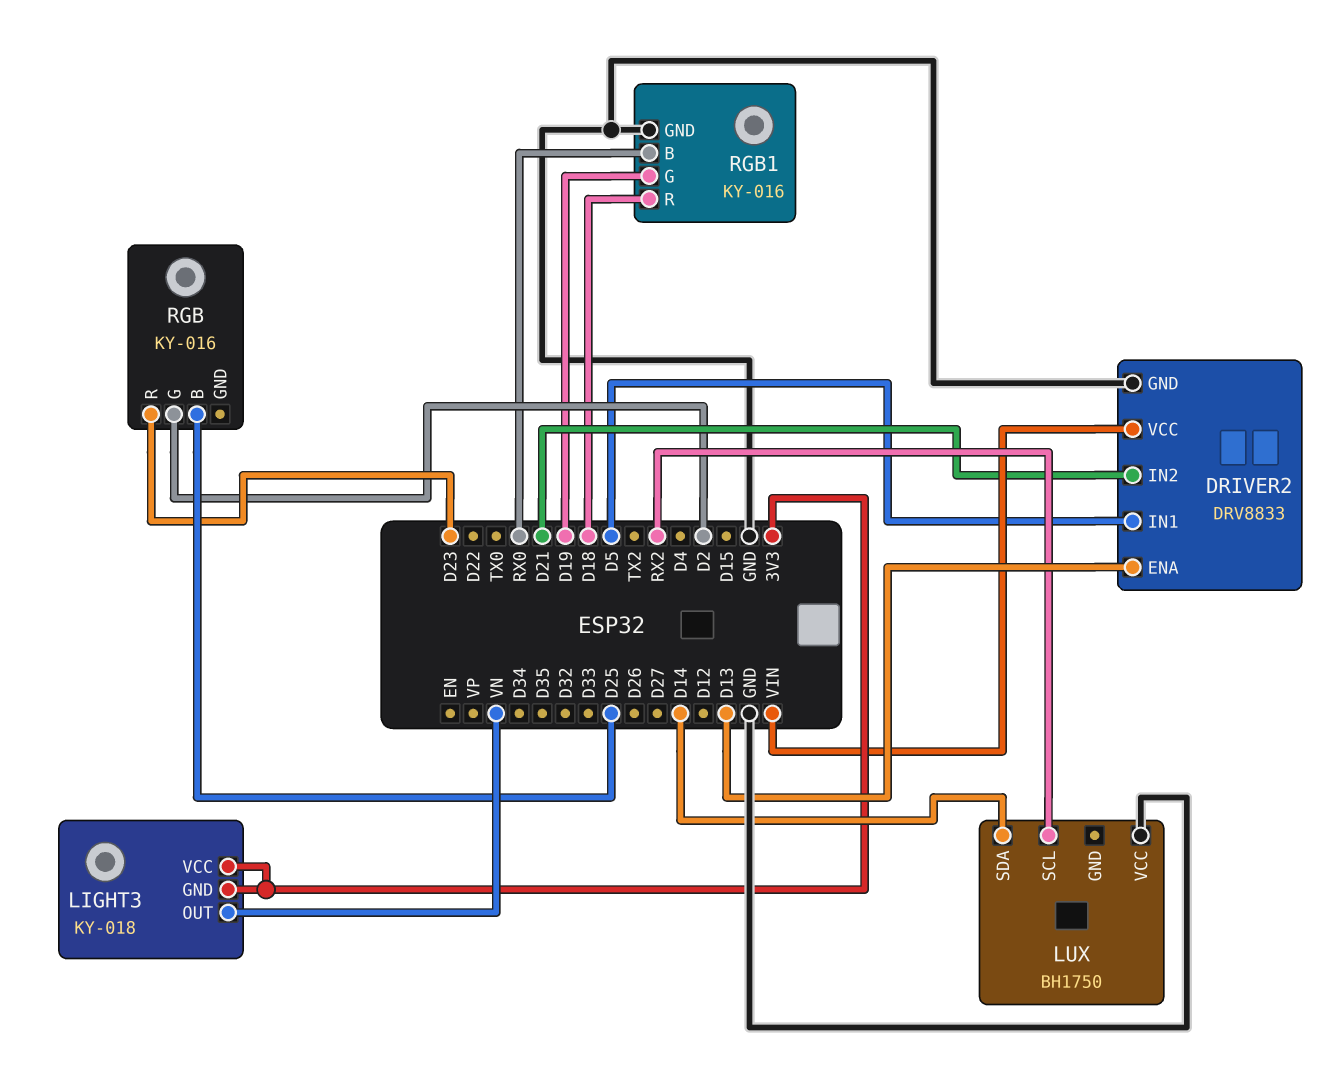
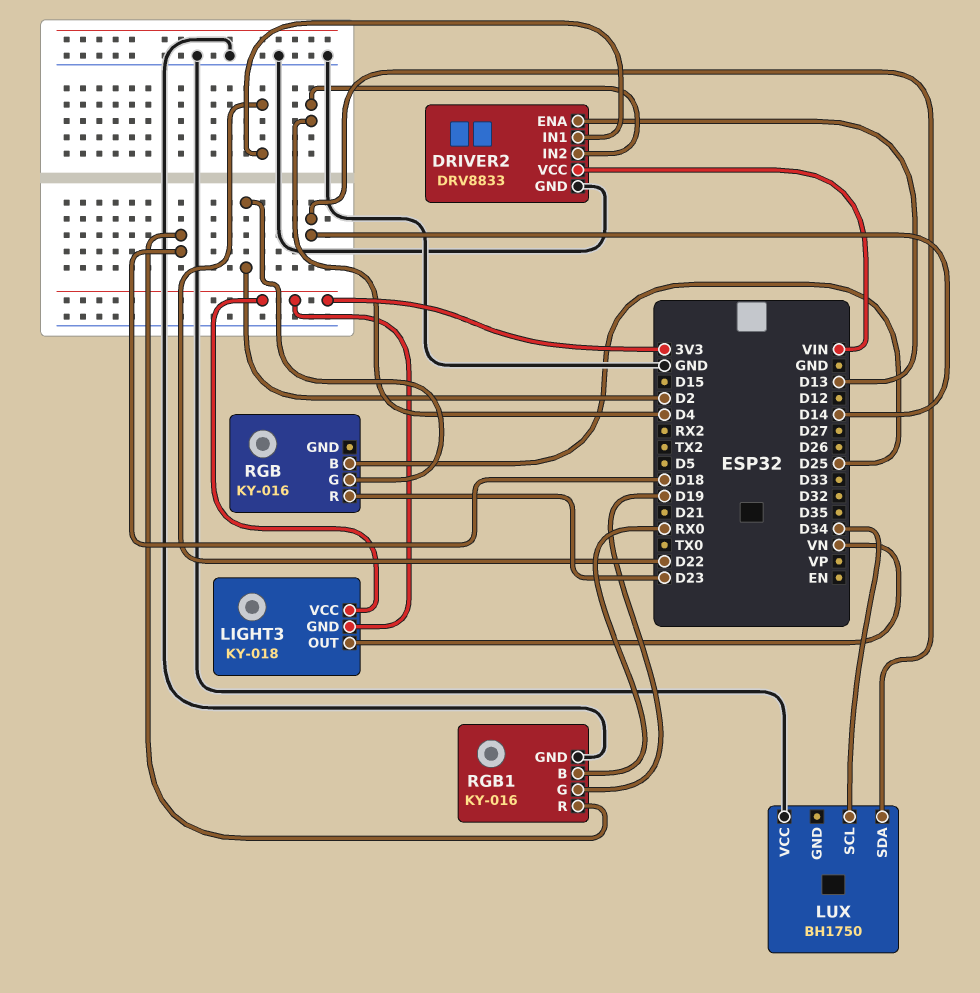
DRIVER2 pin IN1: D5 -> D22
DRIVER2 pin IN2: D21 -> D4
LUX pin SCL: RX2 -> D34

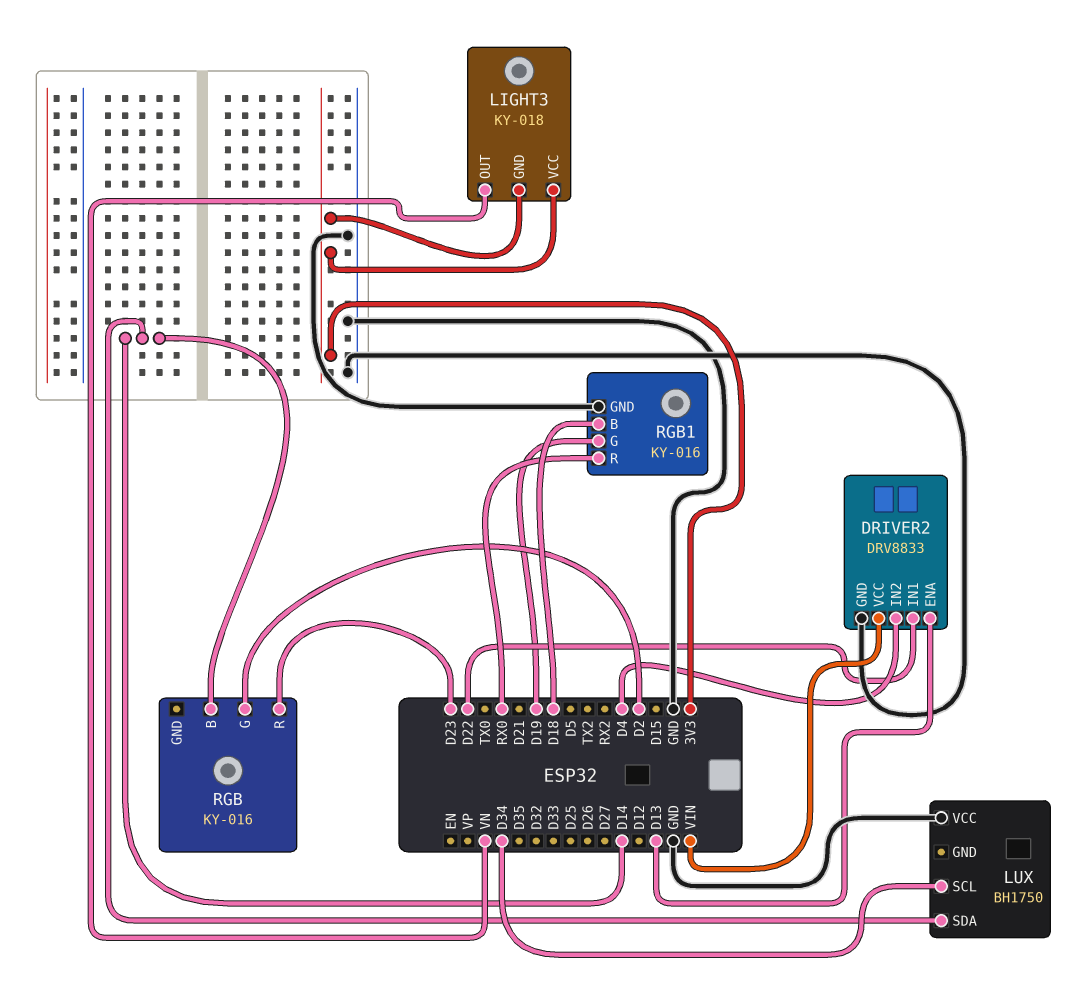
RGB pin B: D25 -> D14
RGB1 pin B: RX0 -> D18
RGB1 pin R: D18 -> RX0

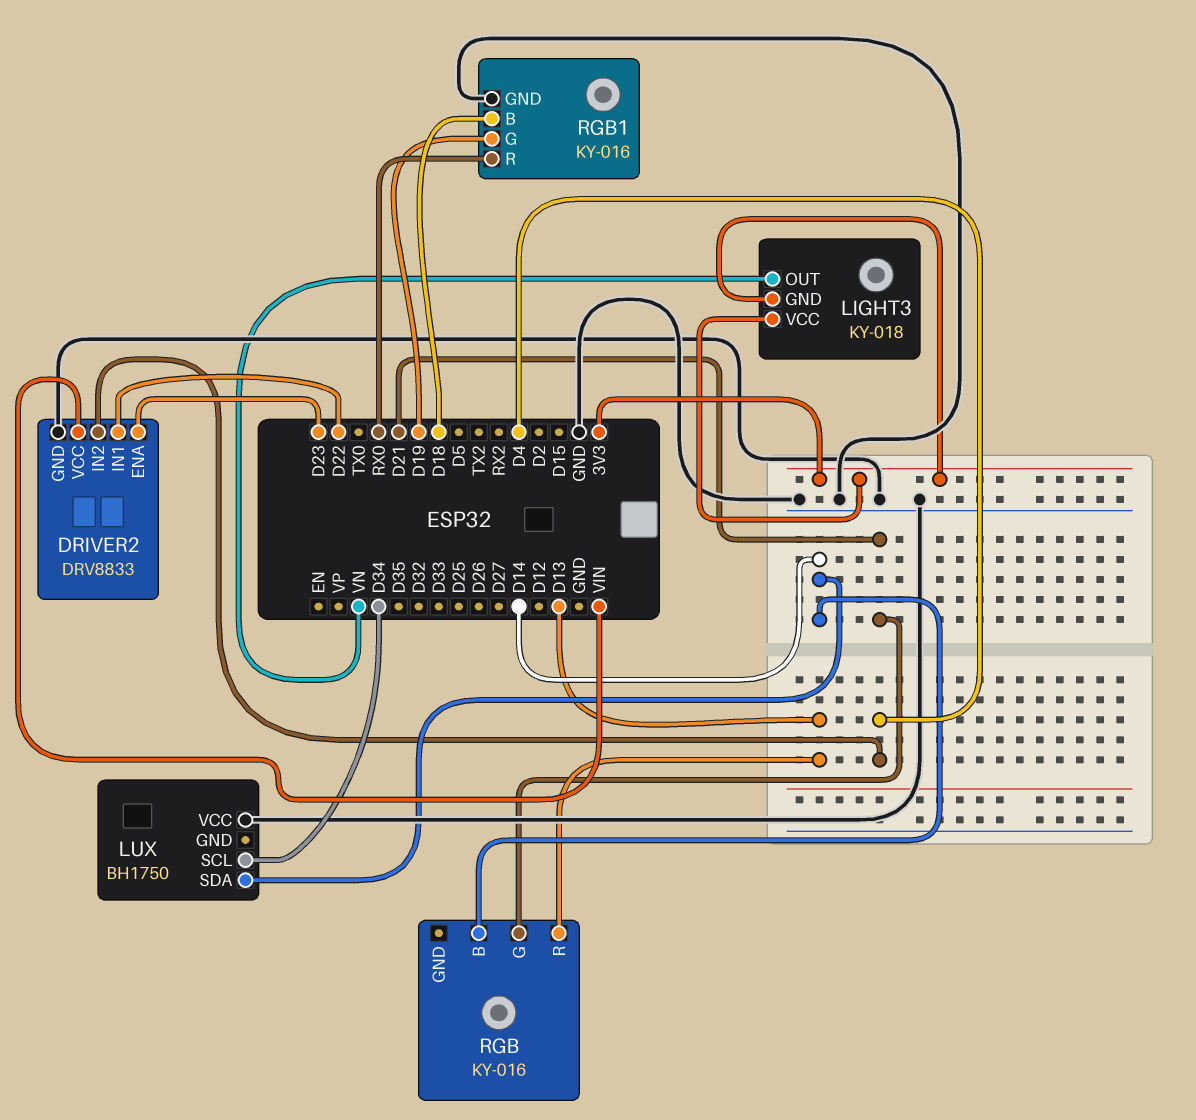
DRIVER2 pin ENA: D13 -> D23
RGB pin G: D2 -> D21
RGB pin R: D23 -> D13

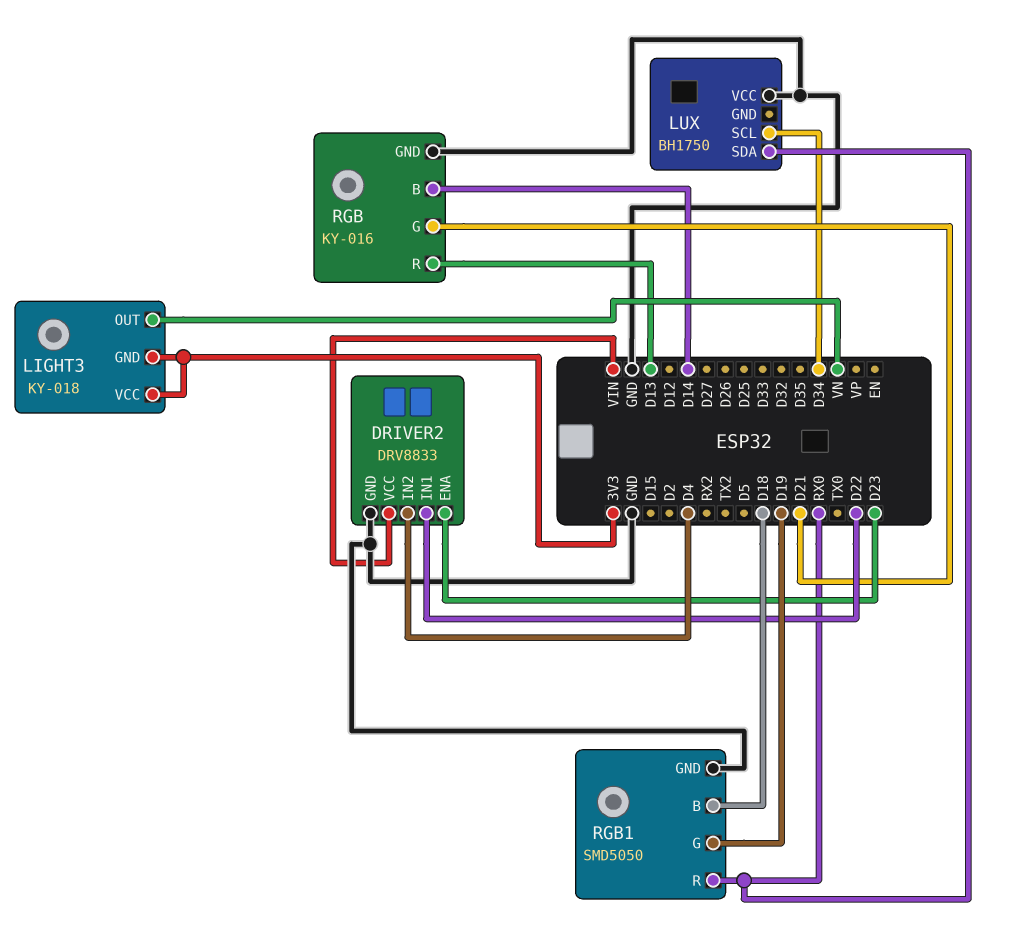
LUX pin SDA: D14 -> RX0
RGB pin GND: none -> GND
RGB1: KY-016 -> SMD5050

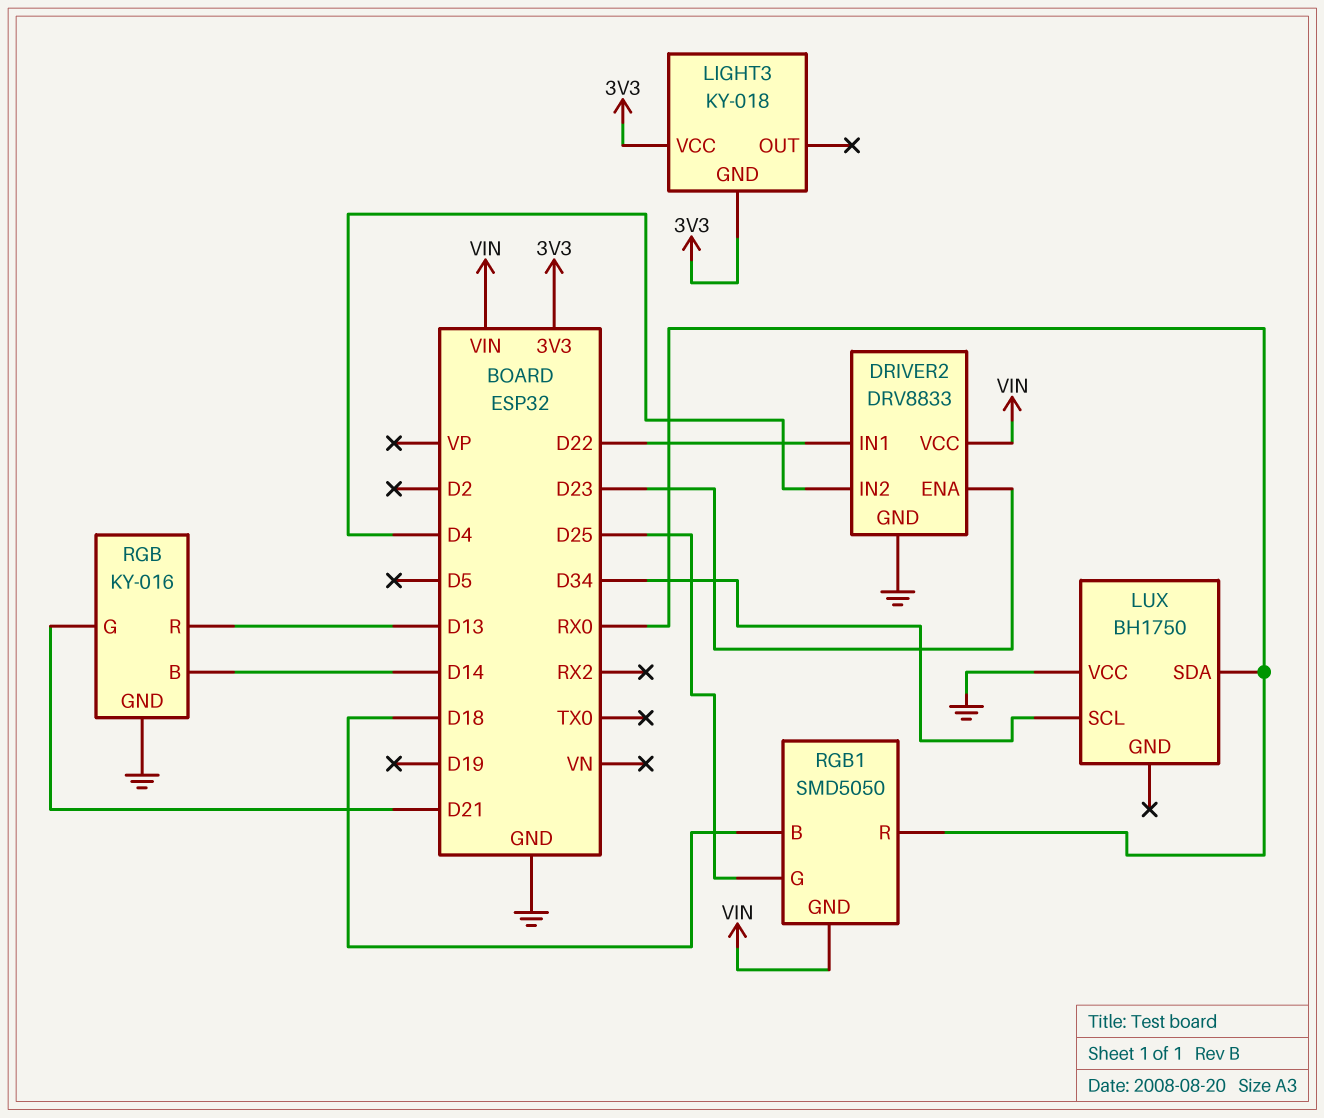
LIGHT3 pin OUT: VN -> none
RGB1 pin G: D19 -> D25
RGB1 pin GND: GND -> VIN

